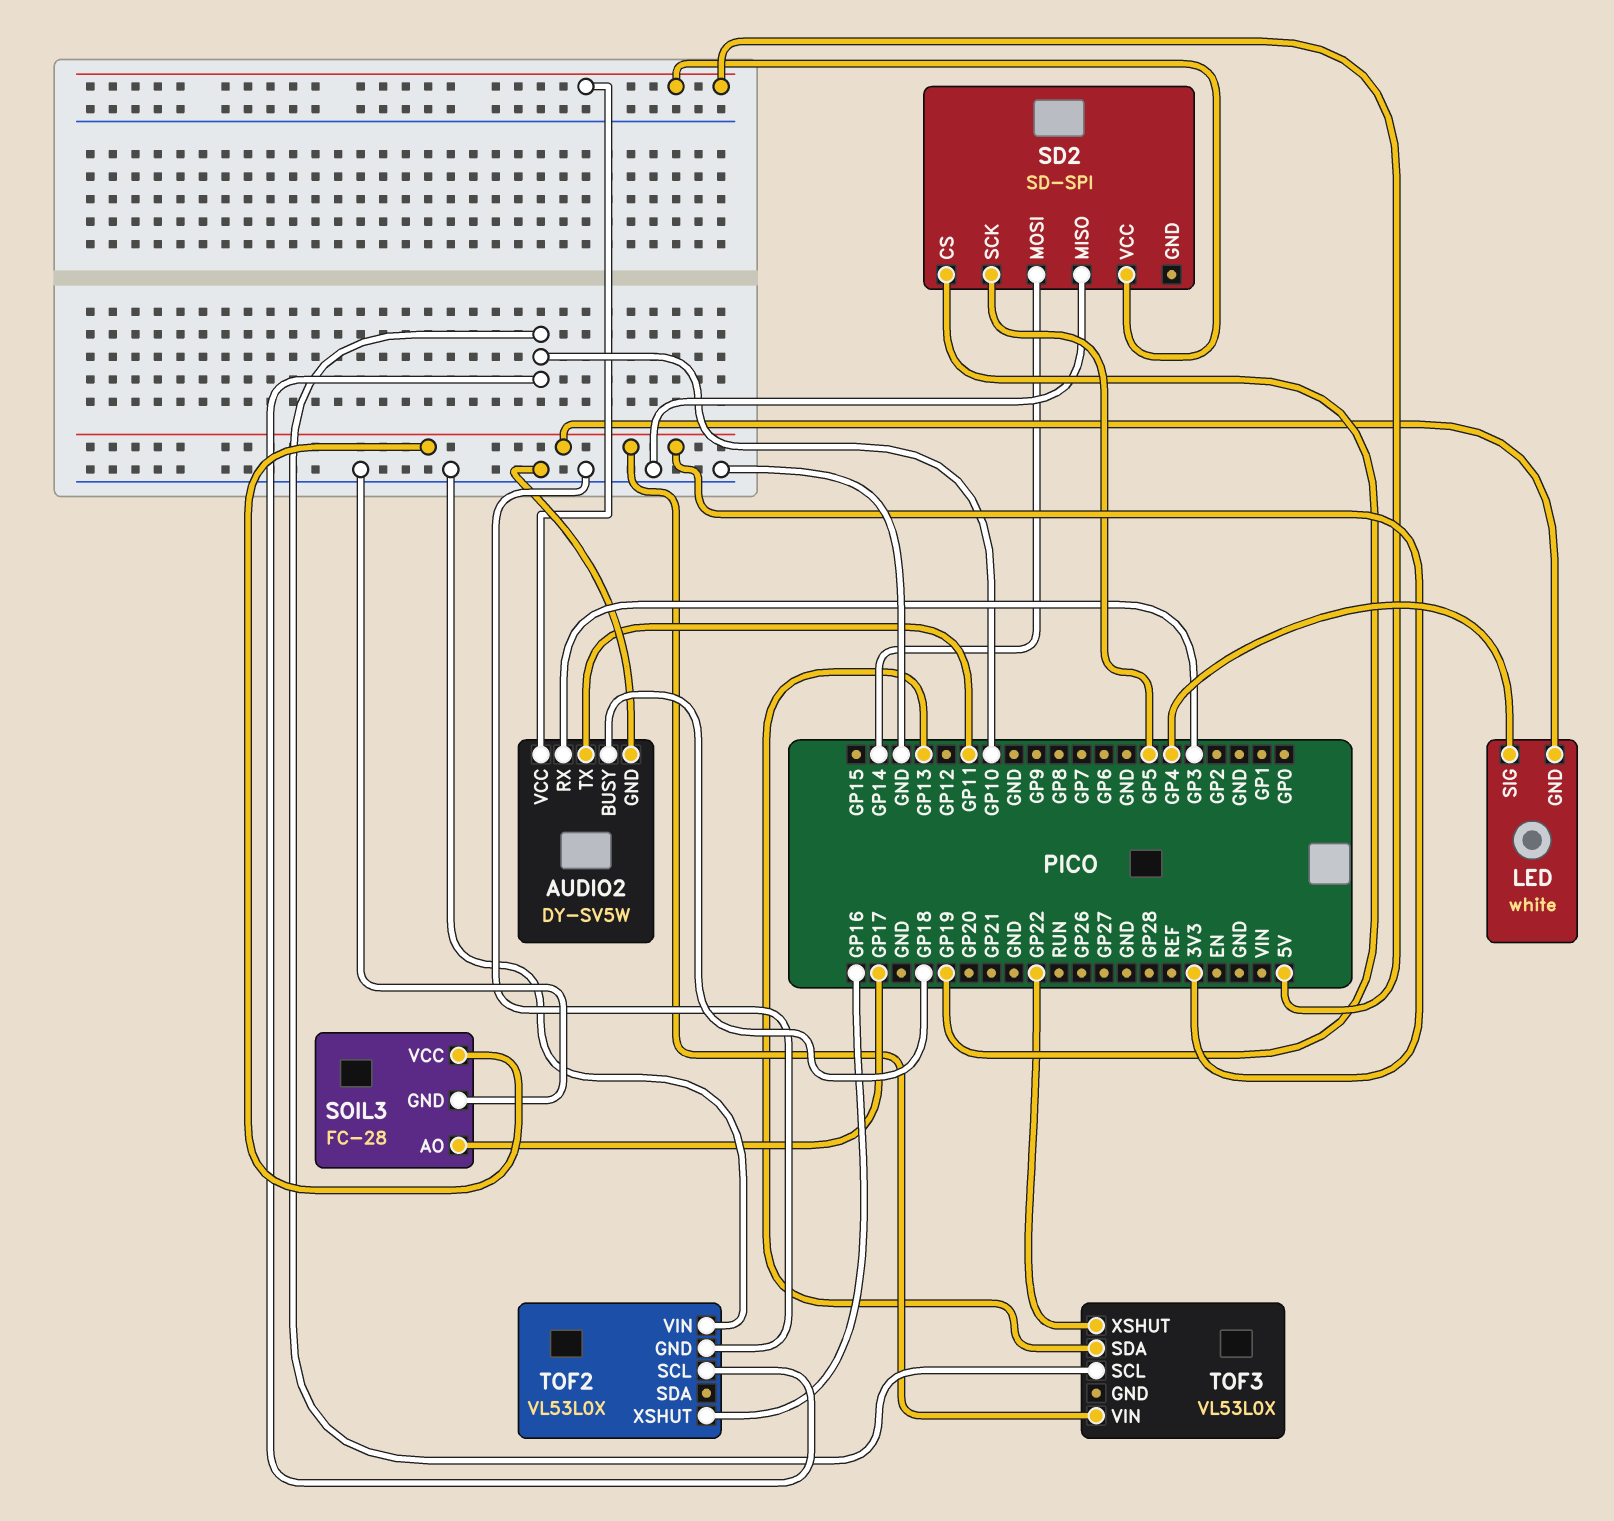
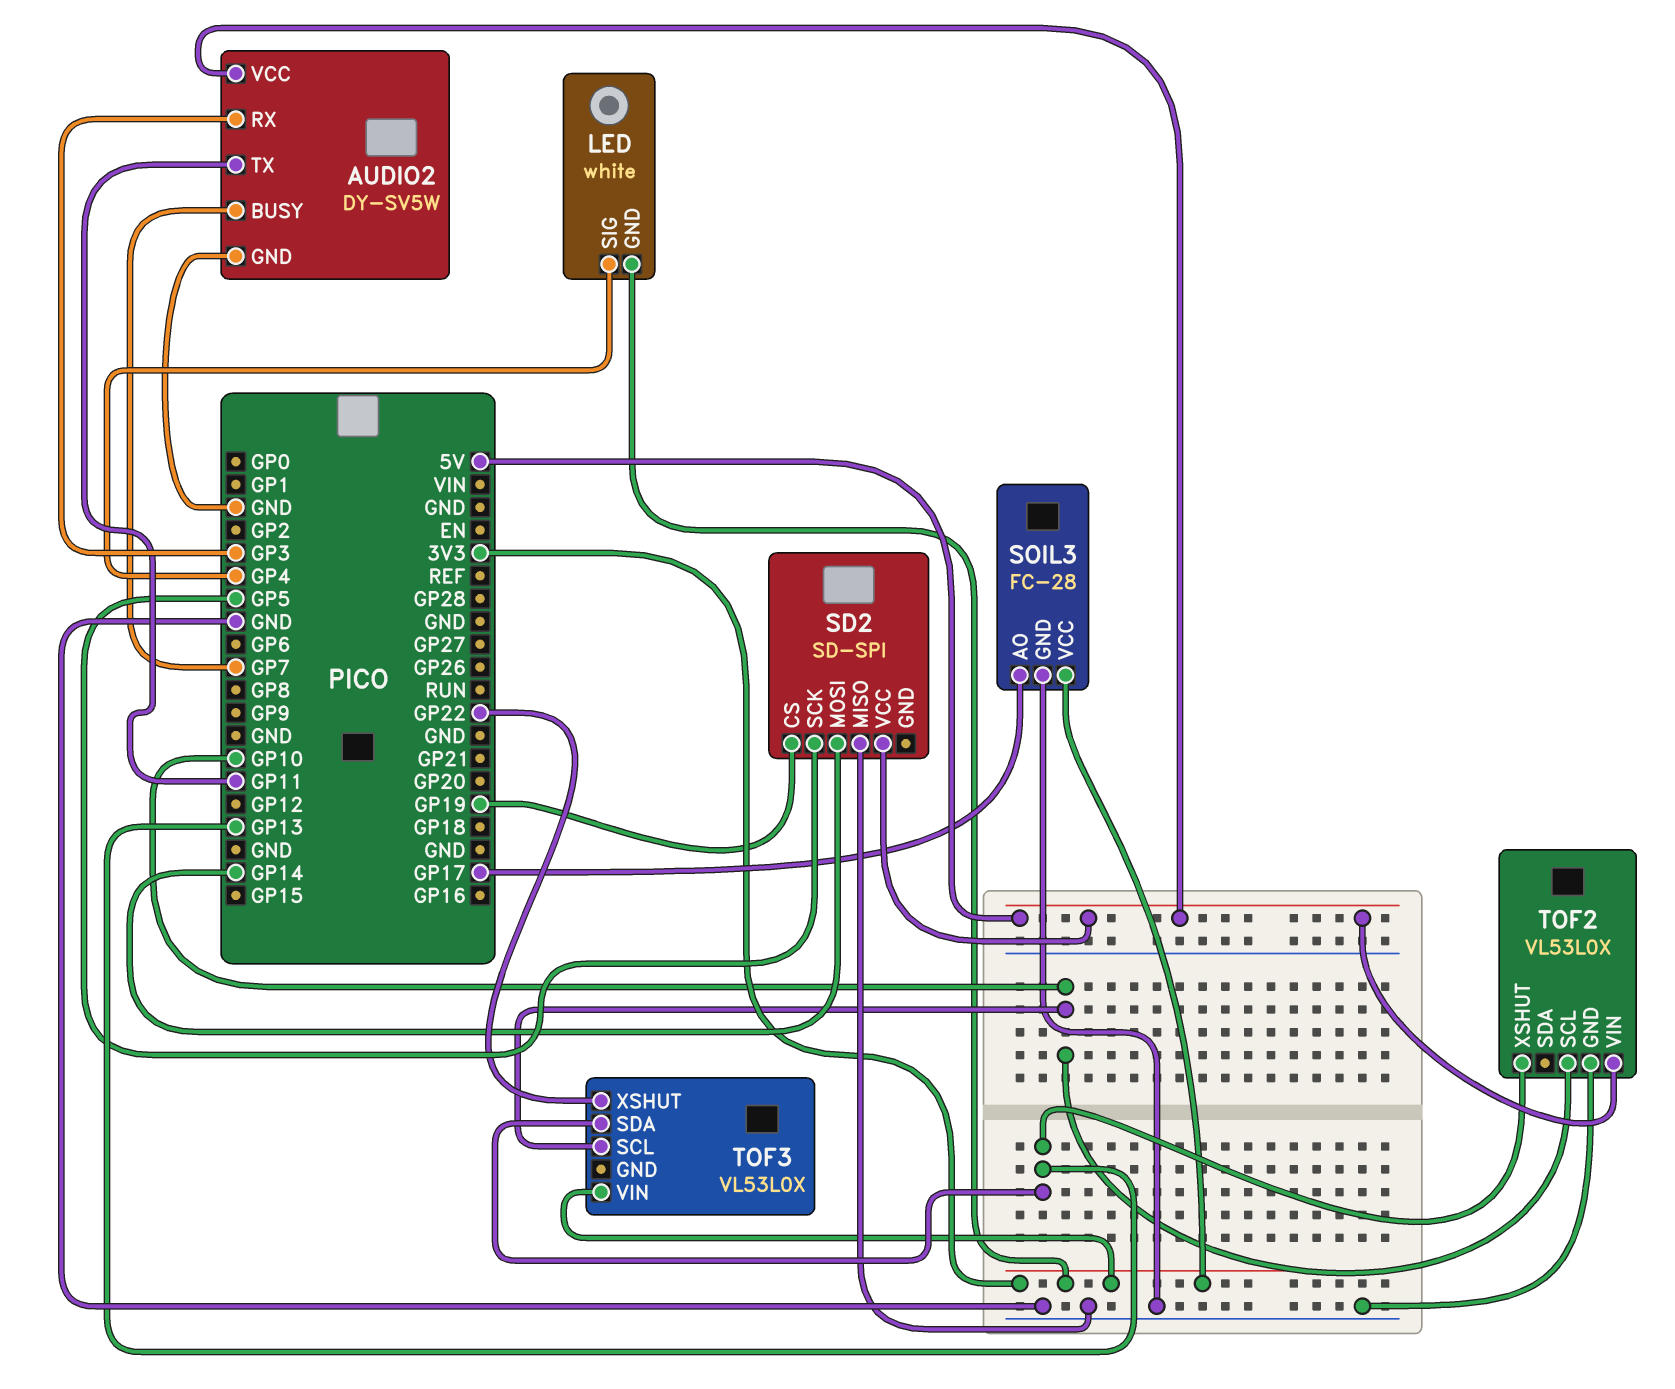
AUDIO2 pin BUSY: GP18 -> GP7
TOF2 pin VIN: GND -> 5V
TOF2 pin XSHUT: GP16 -> GP13

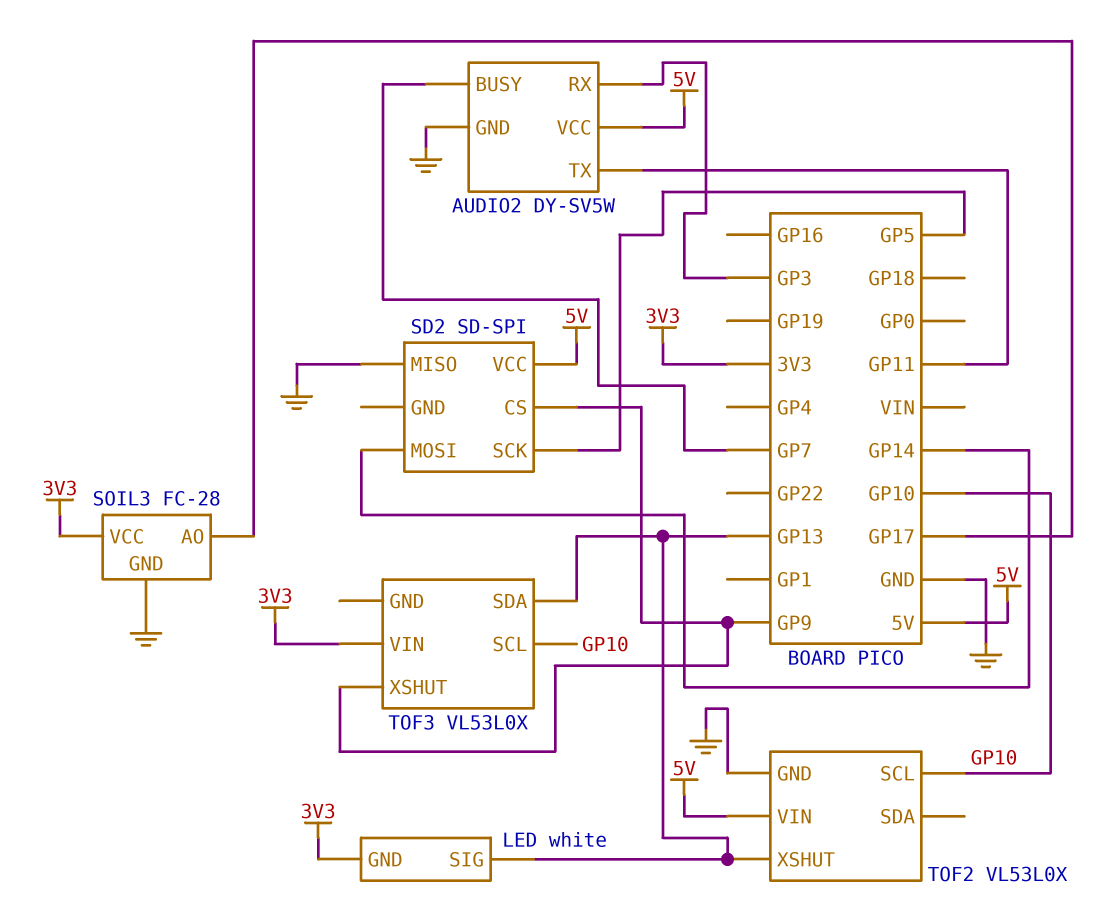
LED pin SIG: GP4 -> GP13
SD2 pin CS: GP19 -> GP9
TOF3 pin XSHUT: GP22 -> GP9

